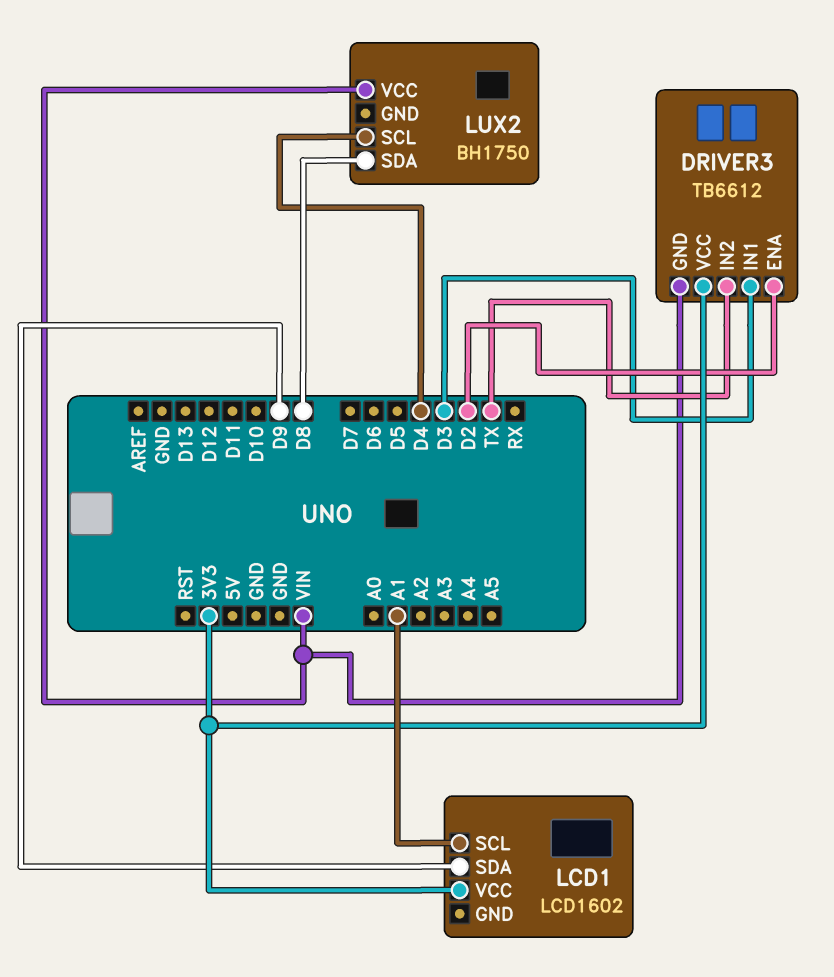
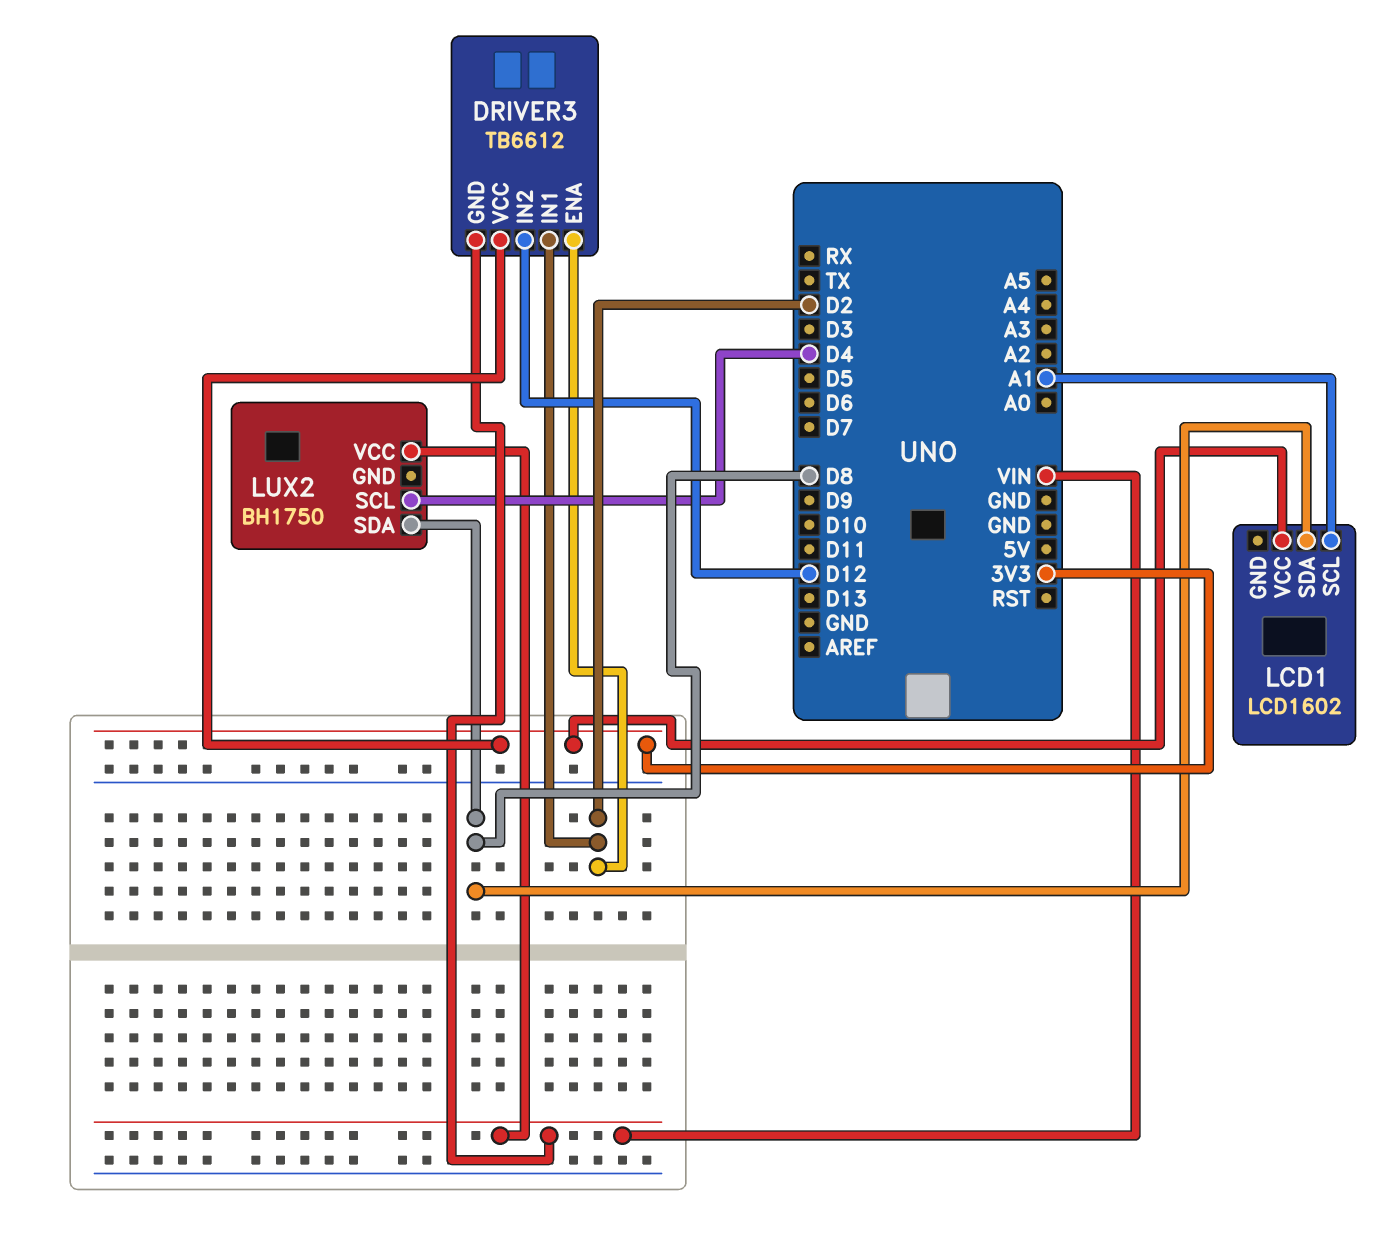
DRIVER3 pin IN1: D3 -> D2
DRIVER3 pin IN2: TX -> D12
LCD1 pin SDA: D9 -> D8

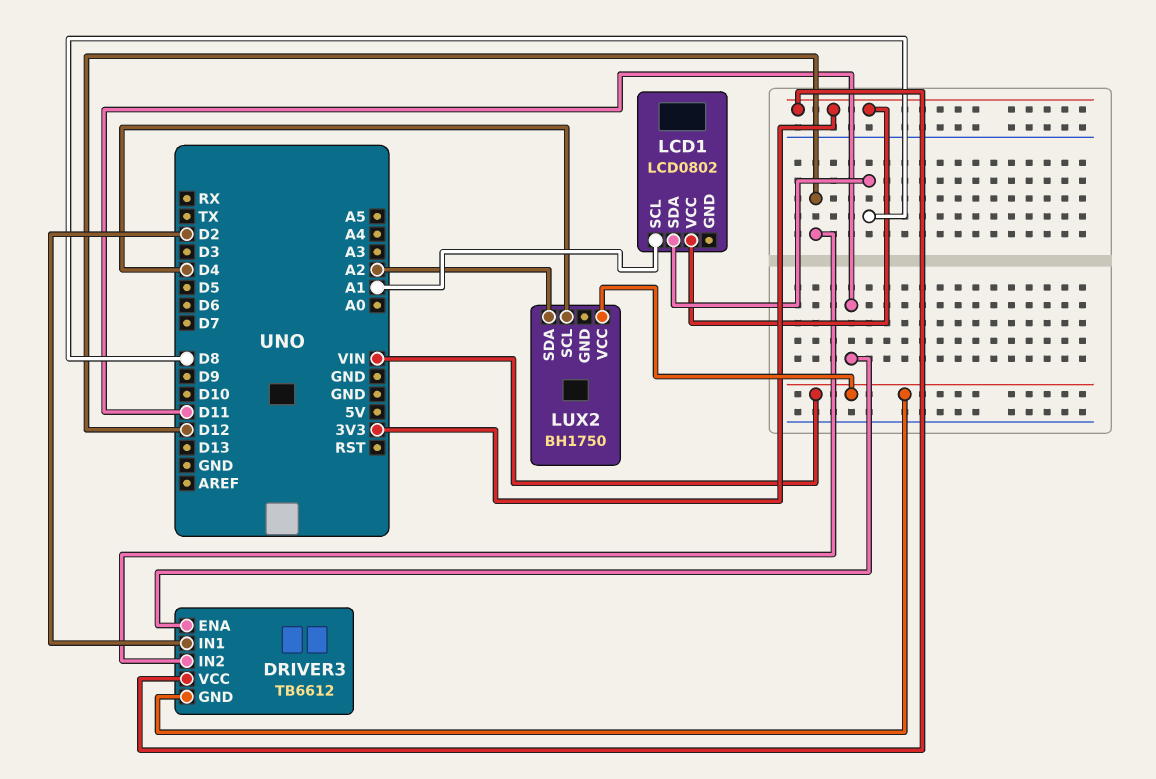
DRIVER3 pin ENA: D2 -> D11
LCD1: LCD1602 -> LCD0802
LUX2 pin SDA: D8 -> A2

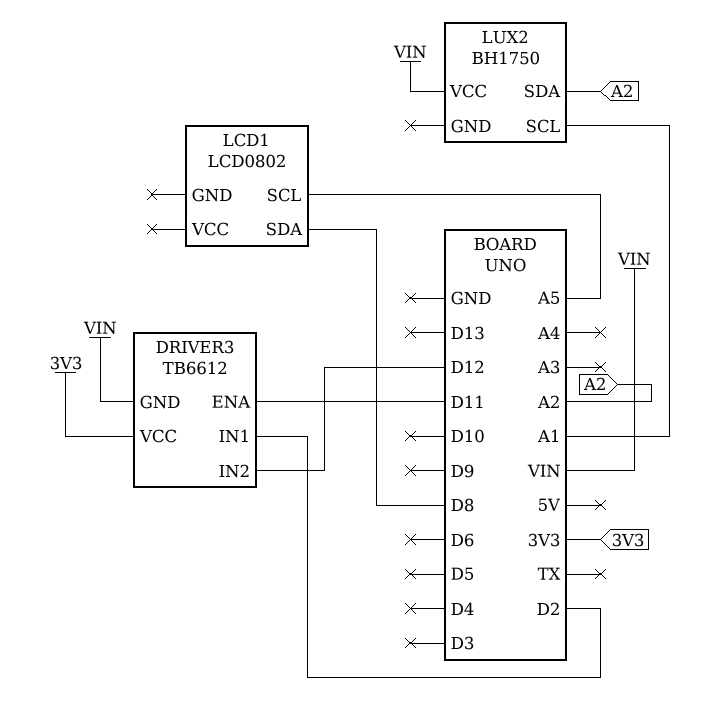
LCD1 pin SCL: A1 -> A5
LCD1 pin VCC: 3V3 -> none
LUX2 pin SCL: D4 -> A1

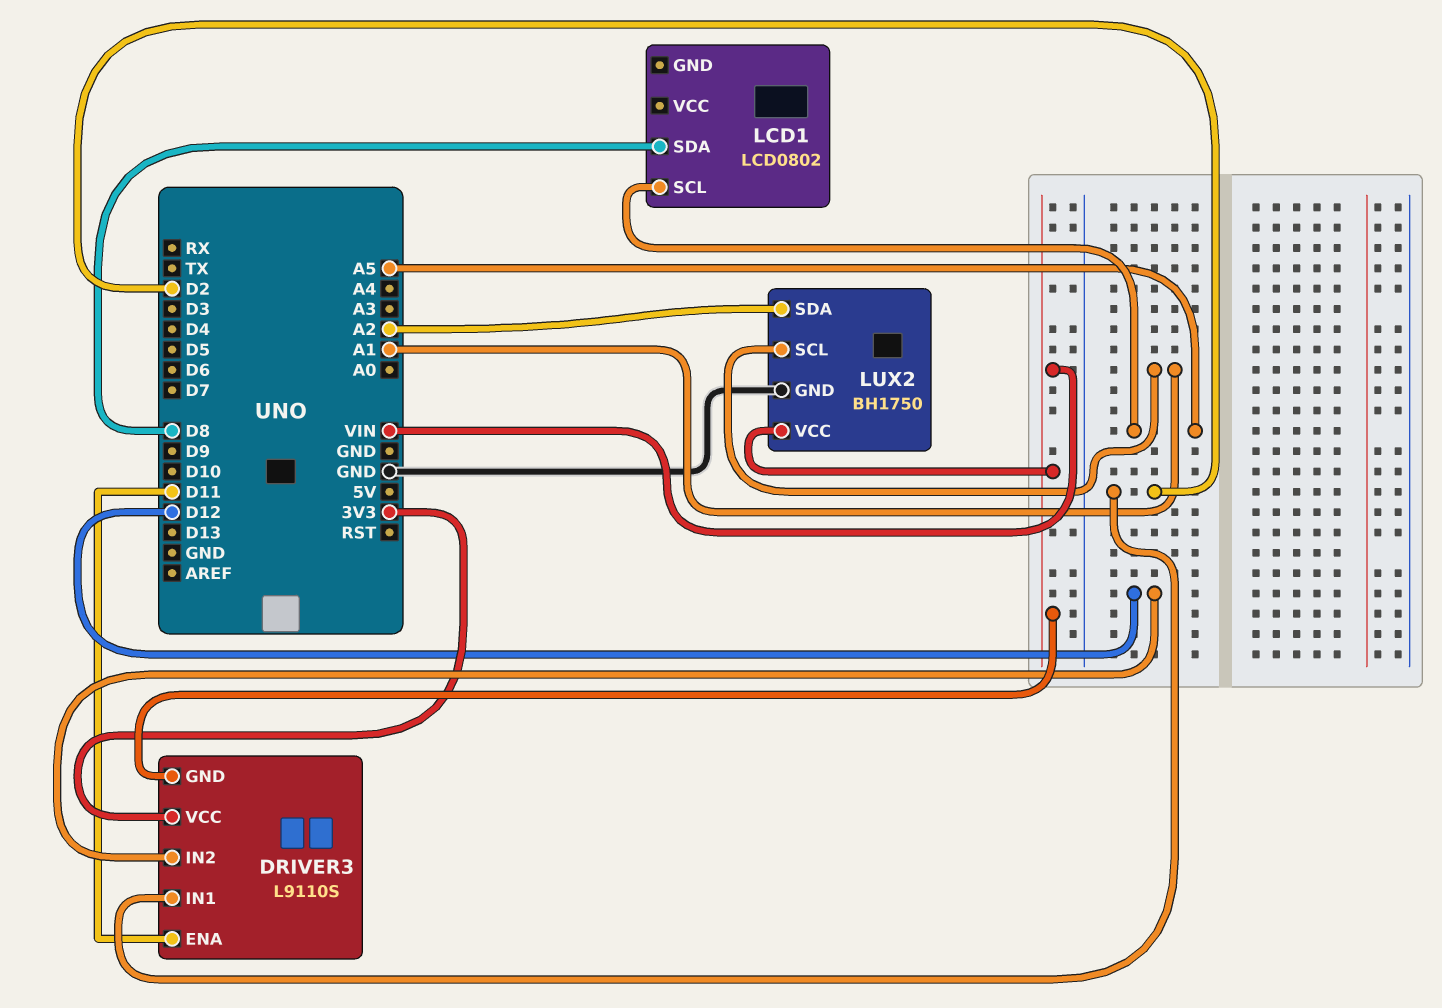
DRIVER3: TB6612 -> L9110S
LUX2 pin GND: none -> GND

